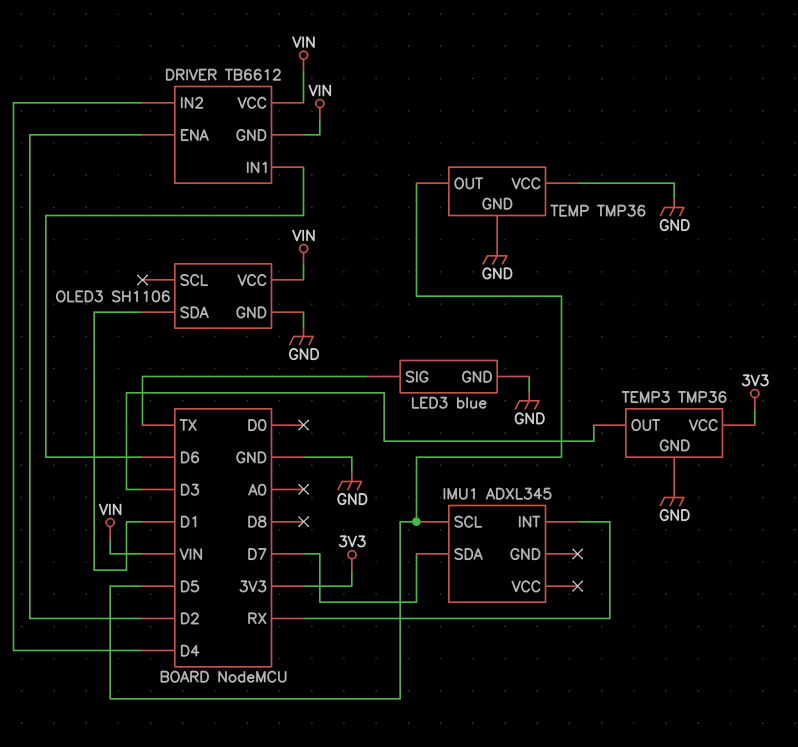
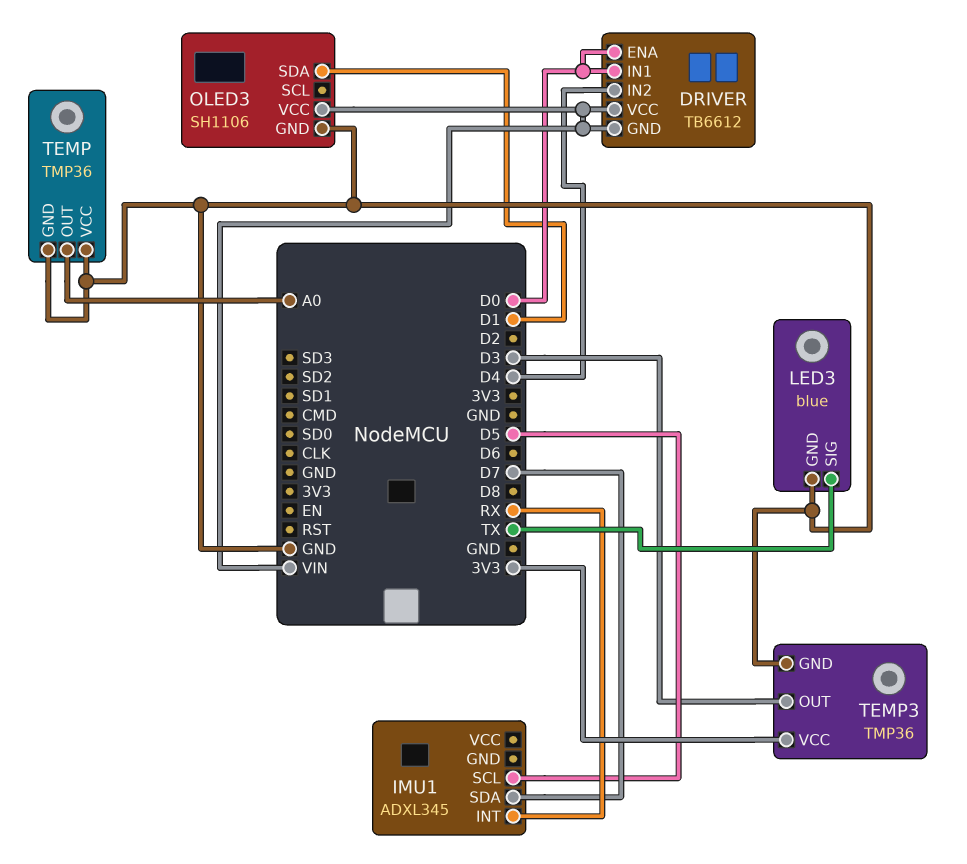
DRIVER pin ENA: D2 -> D0
DRIVER pin IN1: D6 -> D0
TEMP pin OUT: D5 -> A0

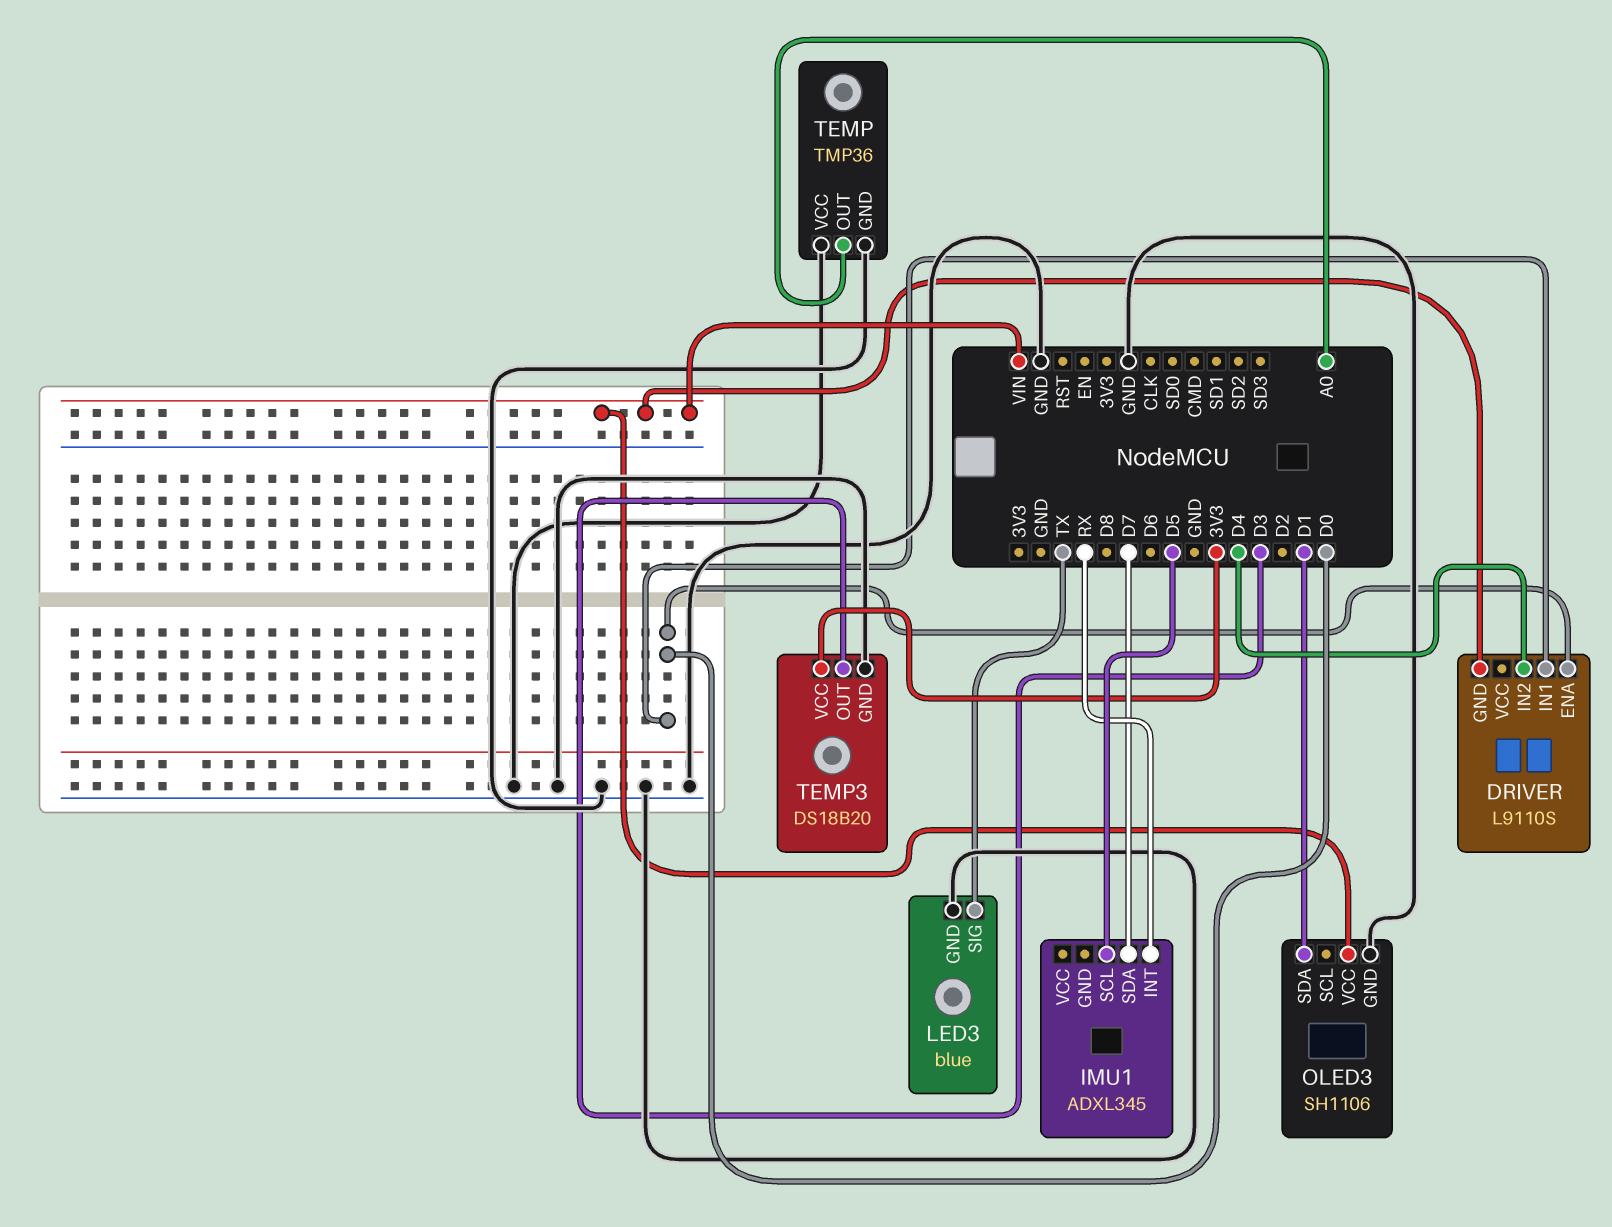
DRIVER: TB6612 -> L9110S
DRIVER pin VCC: VIN -> none
TEMP3: TMP36 -> DS18B20

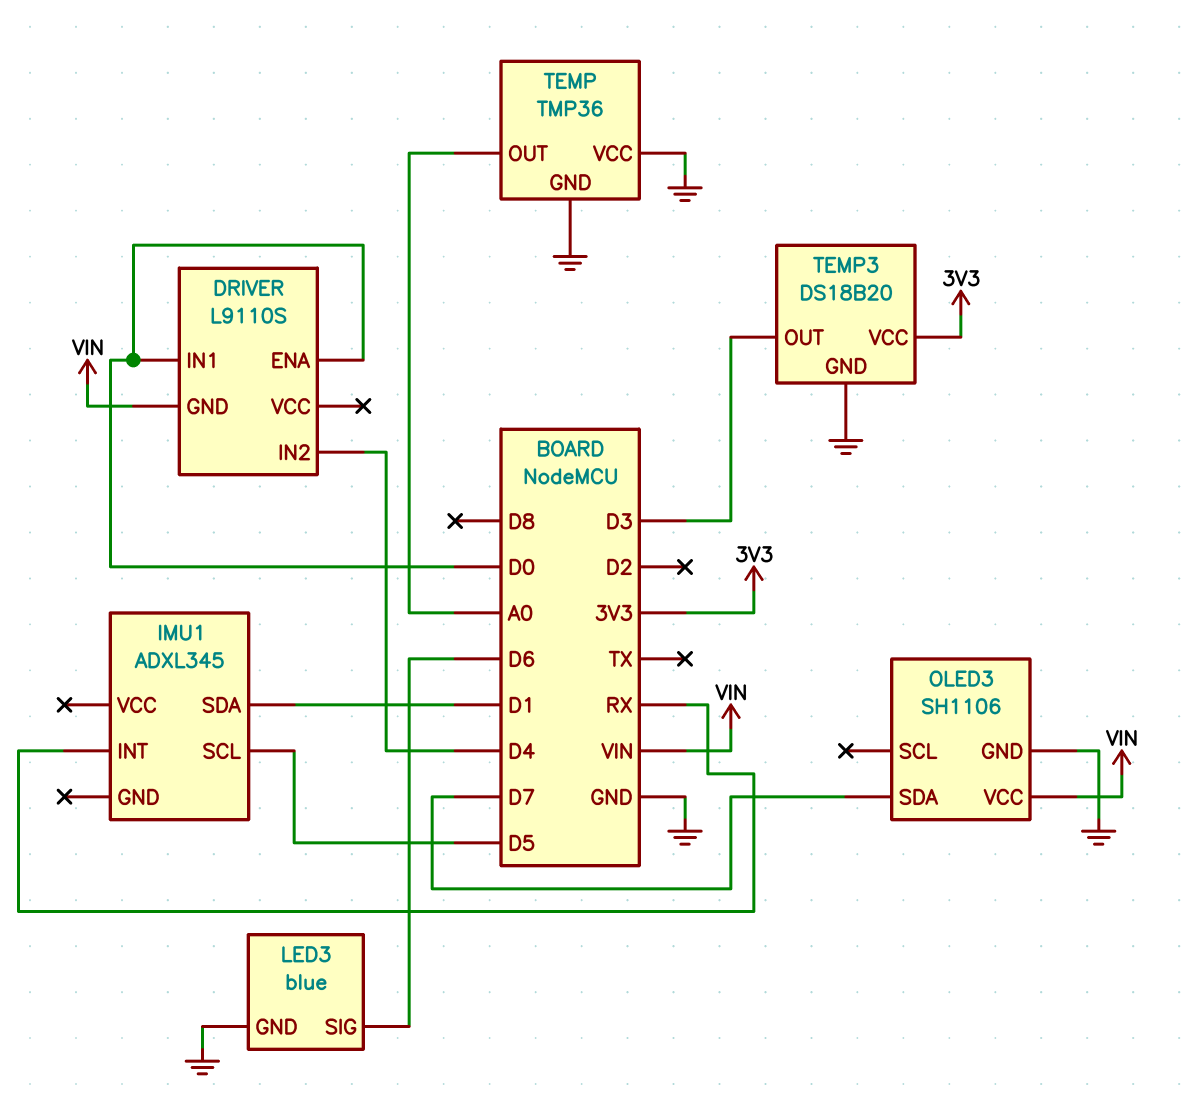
IMU1 pin SDA: D7 -> D1
LED3 pin SIG: TX -> D6
OLED3 pin SDA: D1 -> D7

